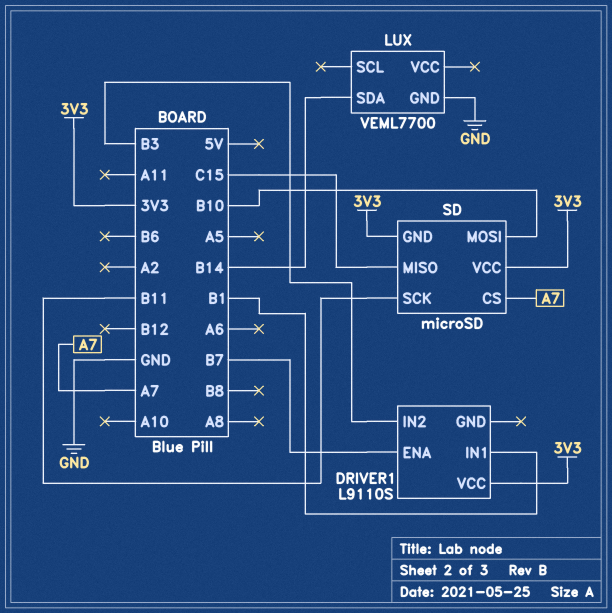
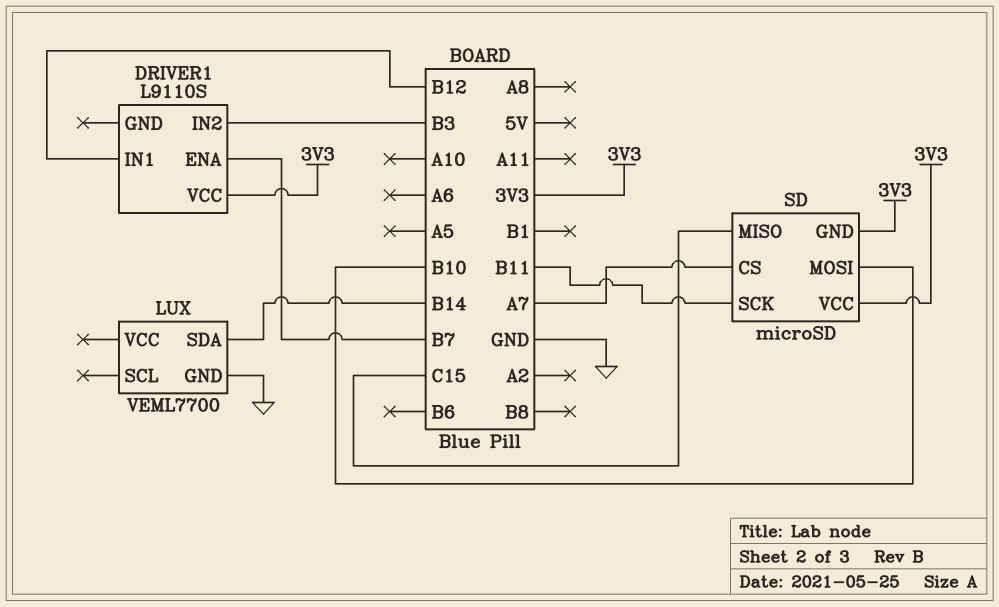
DRIVER1 pin IN1: B1 -> B12

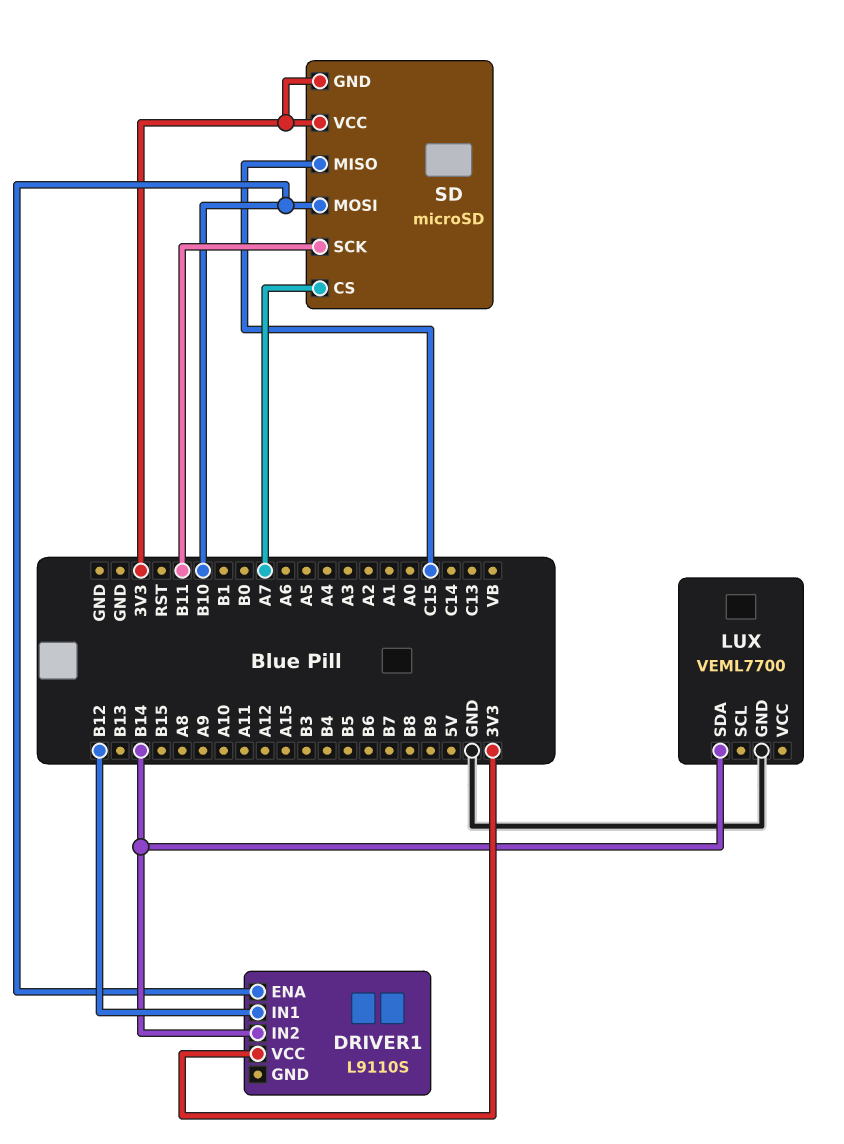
DRIVER1 pin ENA: B7 -> B10
DRIVER1 pin IN2: B3 -> B14

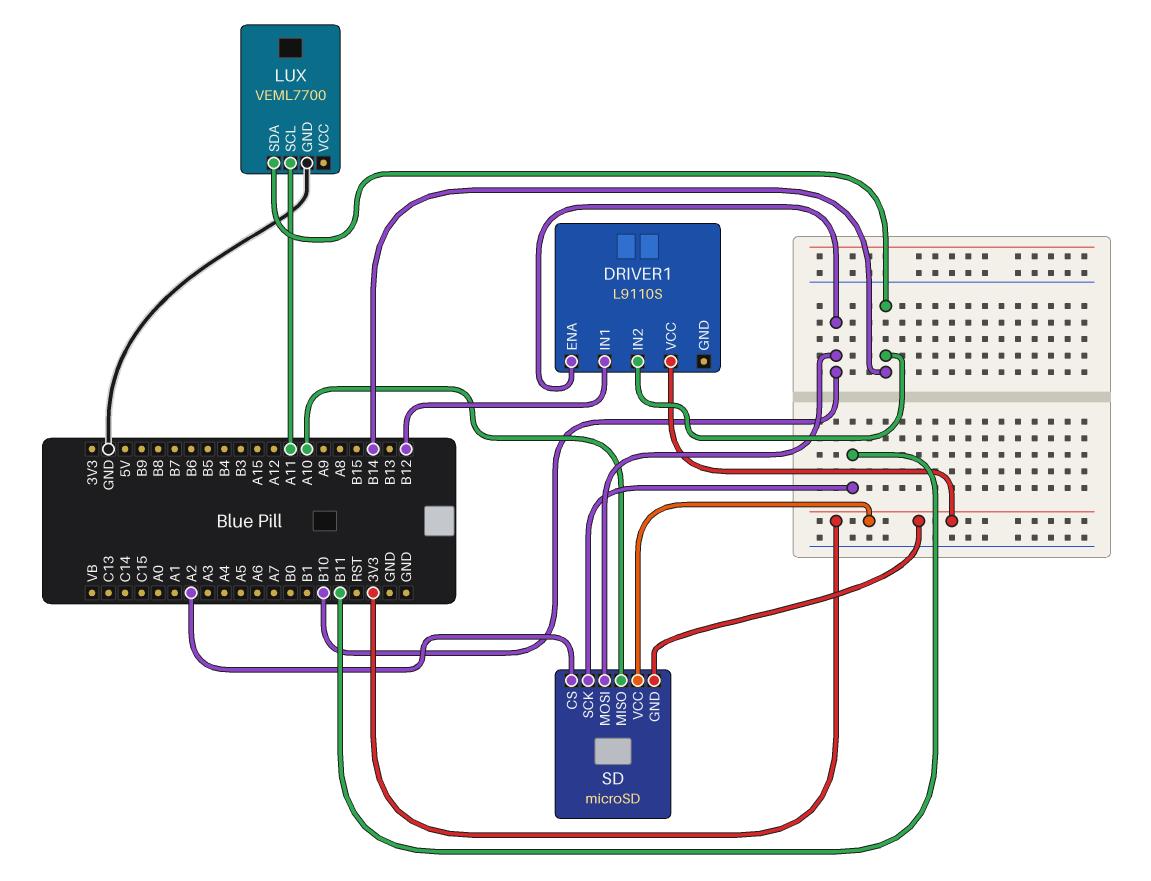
LUX pin SCL: none -> A11
SD pin CS: A7 -> A2
SD pin MISO: C15 -> A10

